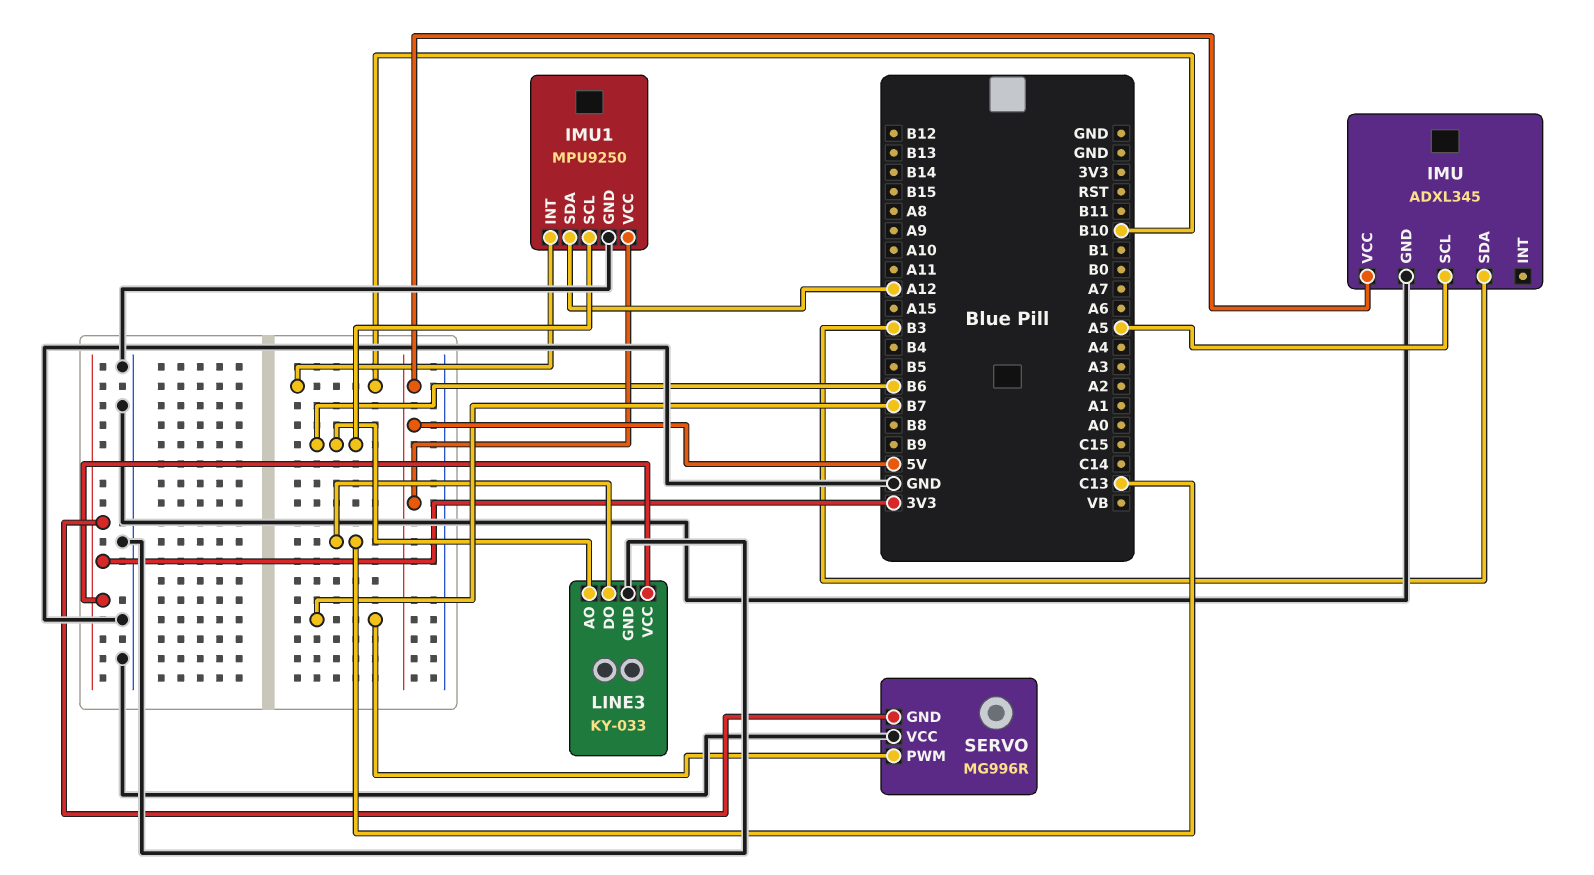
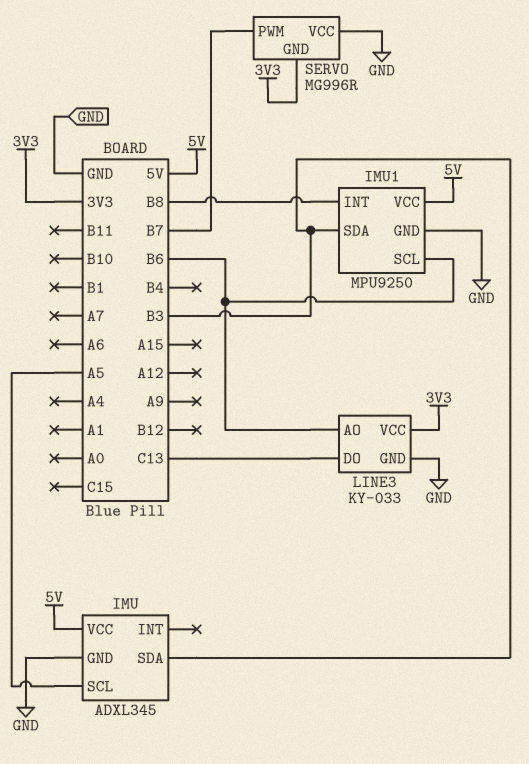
IMU1 pin INT: B10 -> B8
IMU1 pin SDA: A12 -> B3

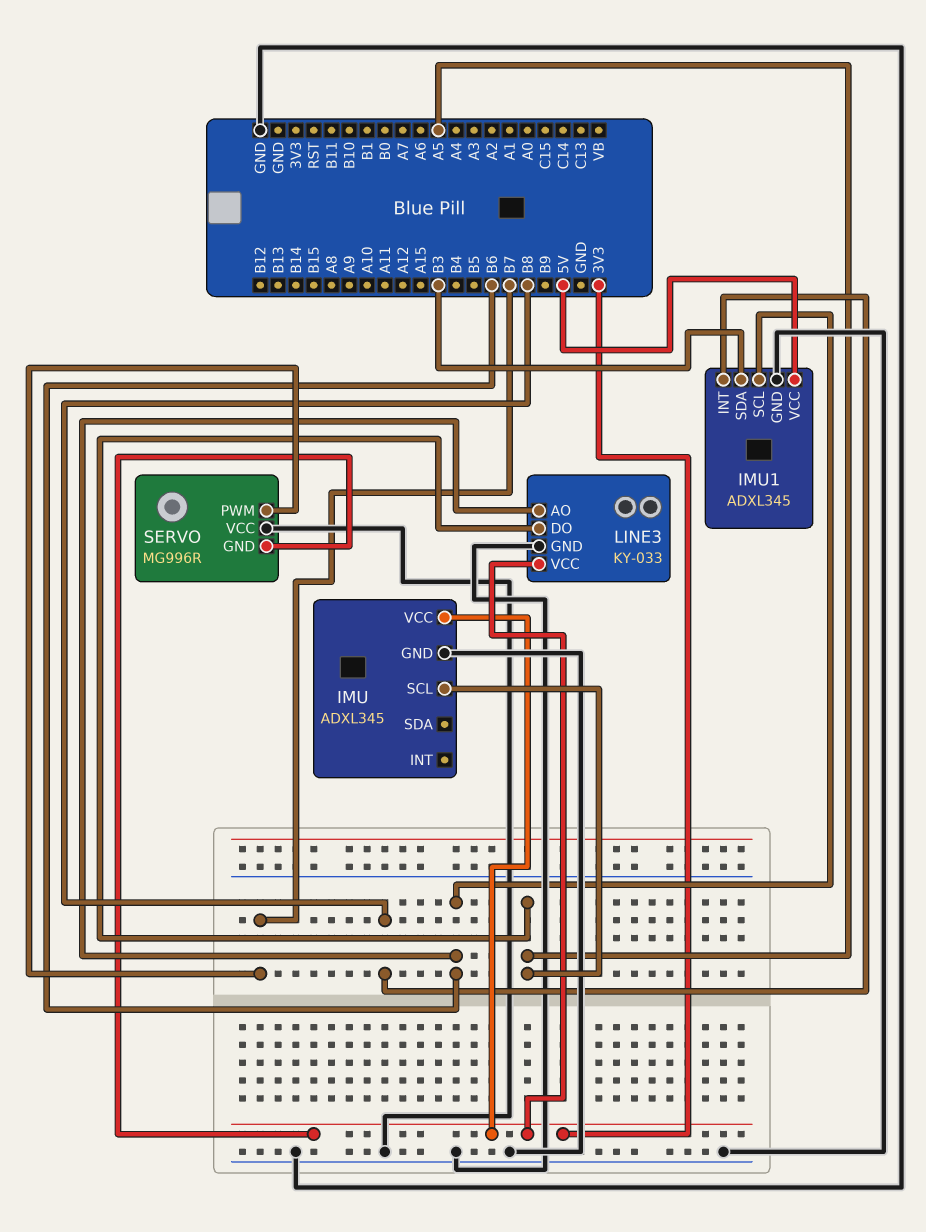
IMU pin SDA: B3 -> none
IMU pin VCC: 5V -> 3V3
IMU1: MPU9250 -> ADXL345
LINE3 pin DO: C13 -> A5

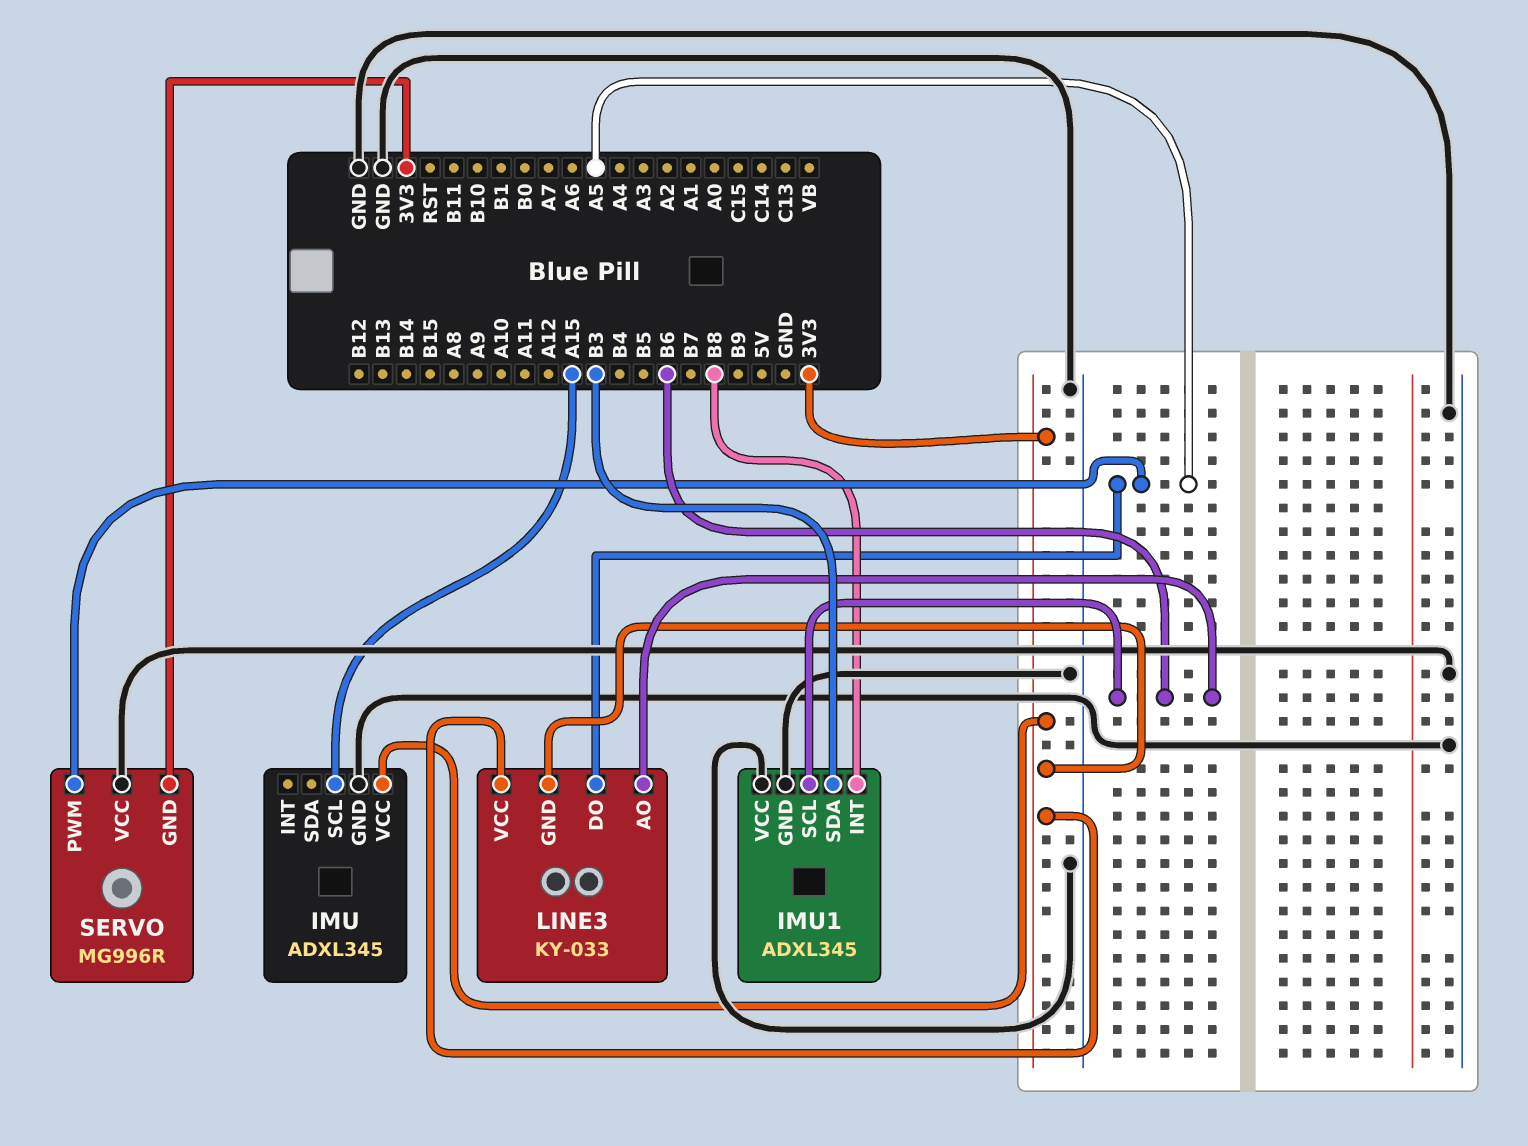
IMU pin SCL: A5 -> A15
IMU1 pin VCC: 5V -> GND
LINE3 pin GND: GND -> 3V3
SERVO pin PWM: B7 -> A5

